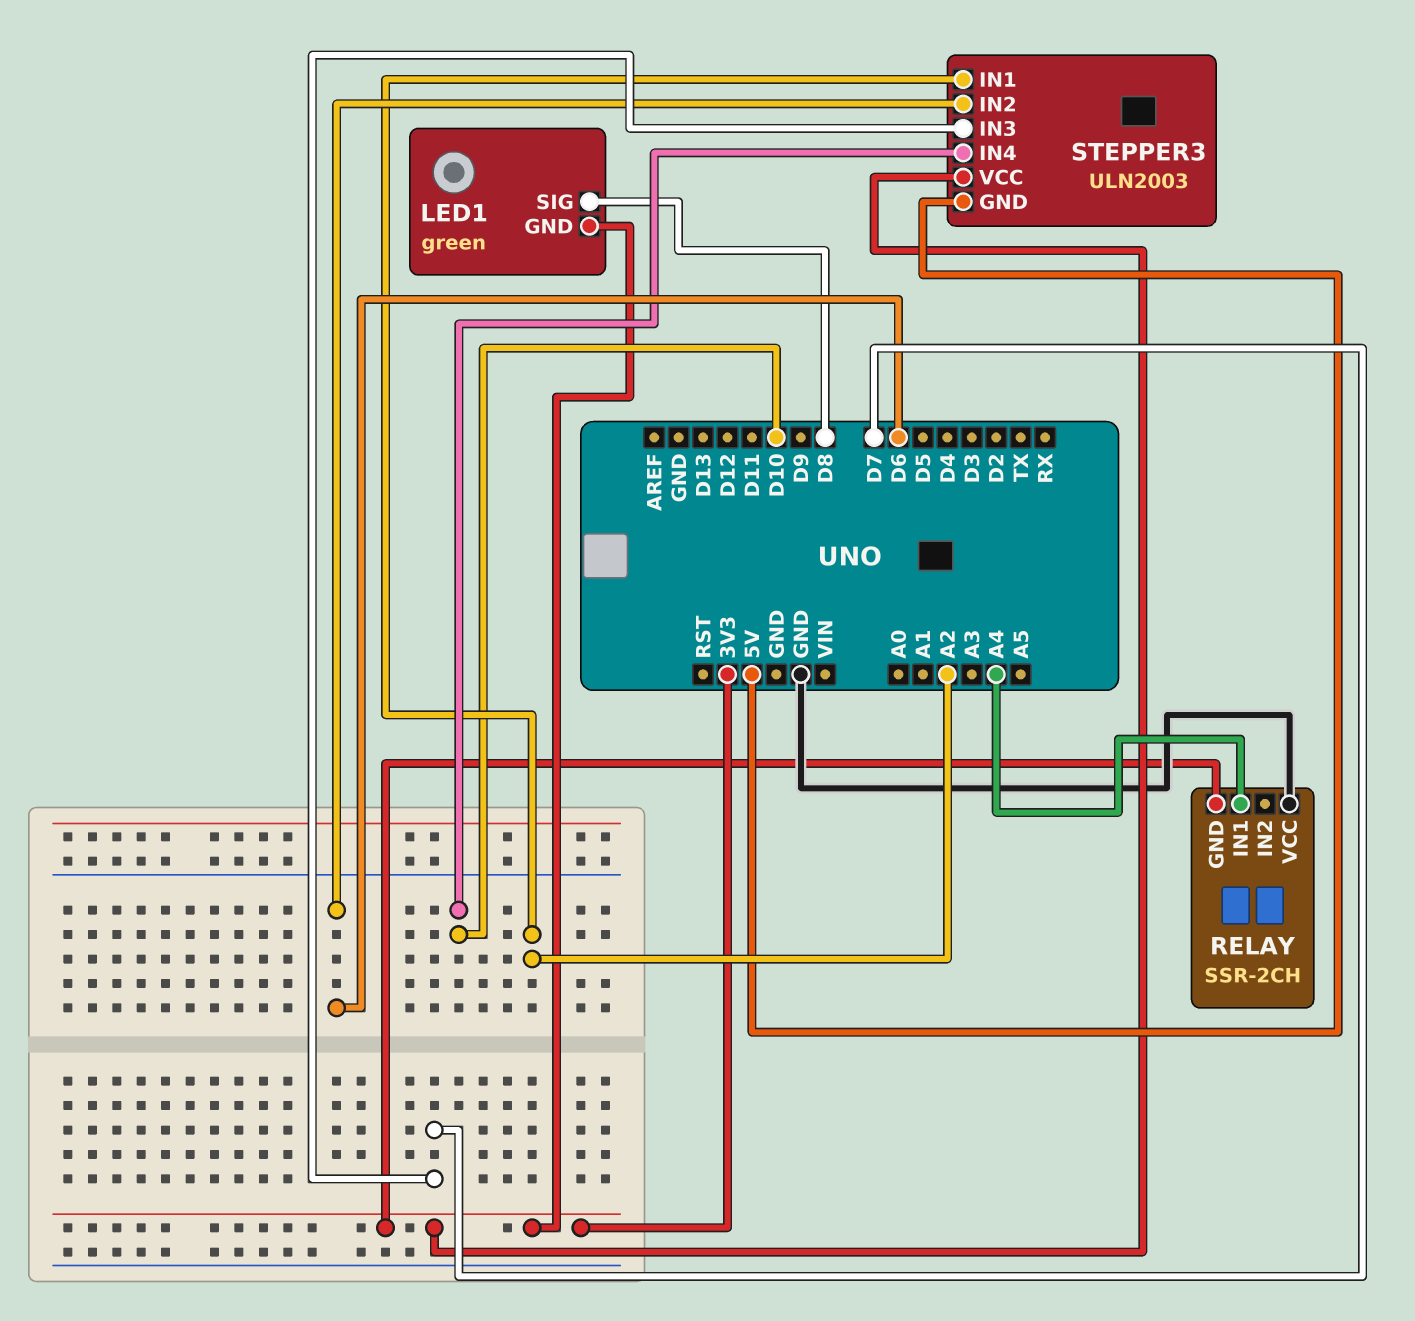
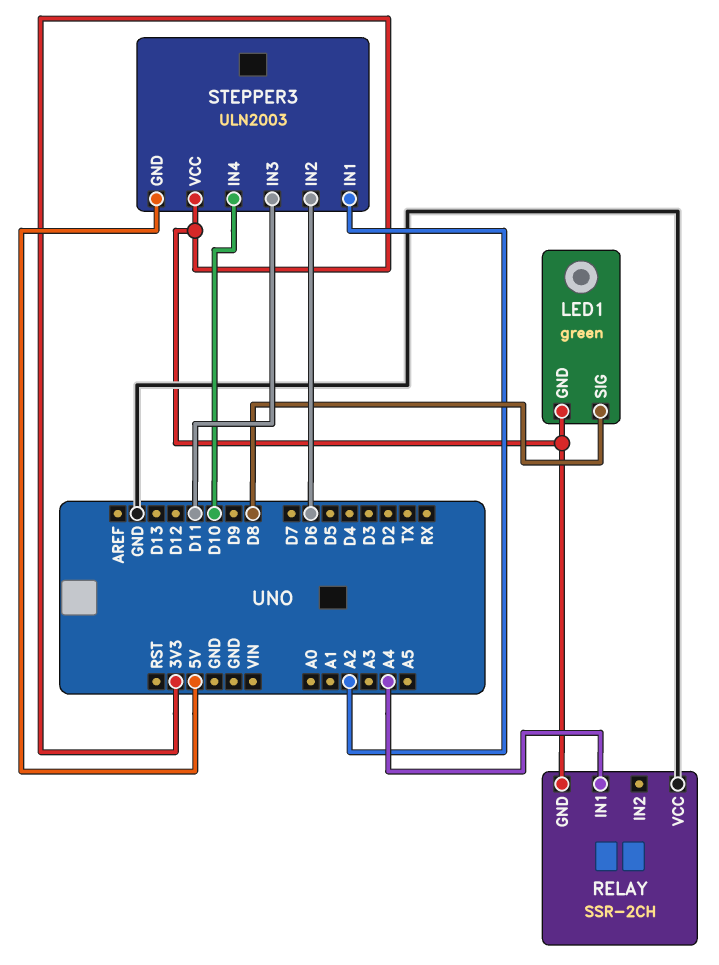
STEPPER3 pin IN3: D7 -> D11

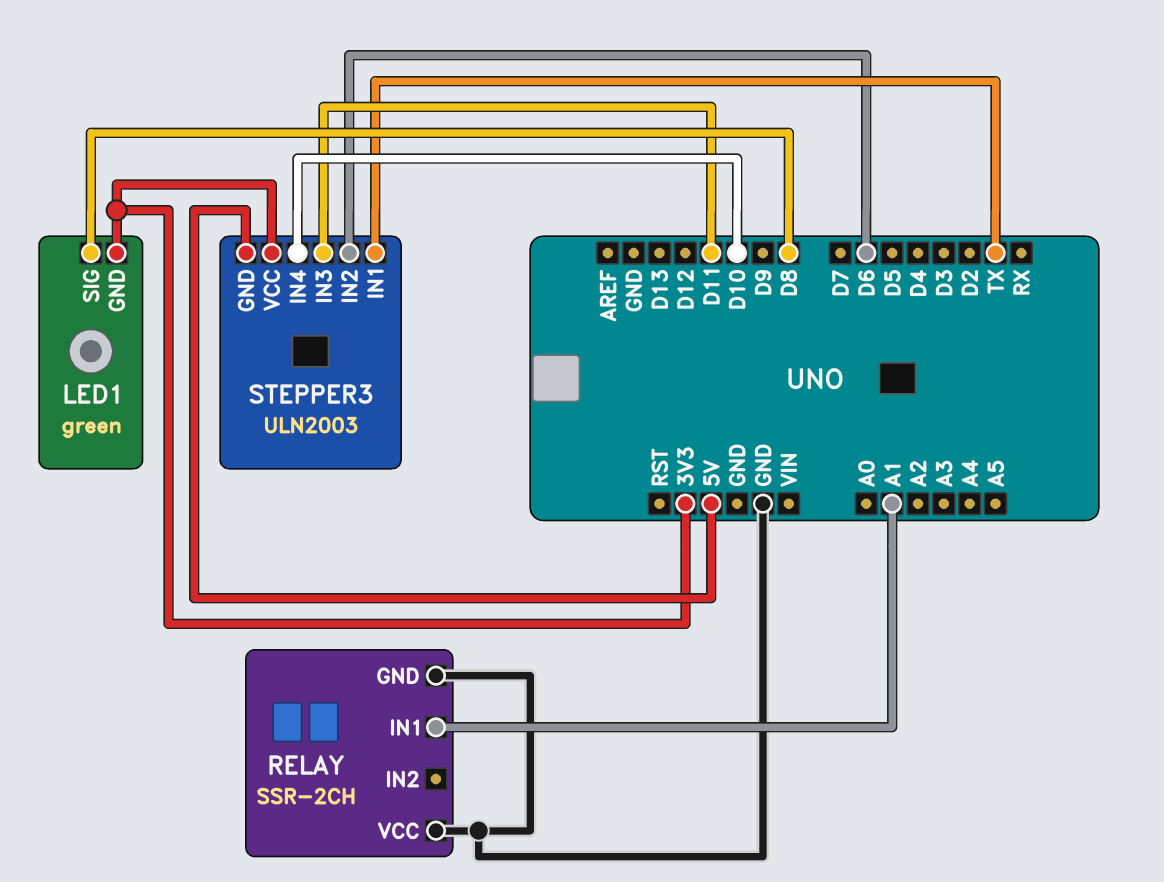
RELAY pin GND: 3V3 -> GND
RELAY pin IN1: A4 -> A1
STEPPER3 pin IN1: A2 -> TX

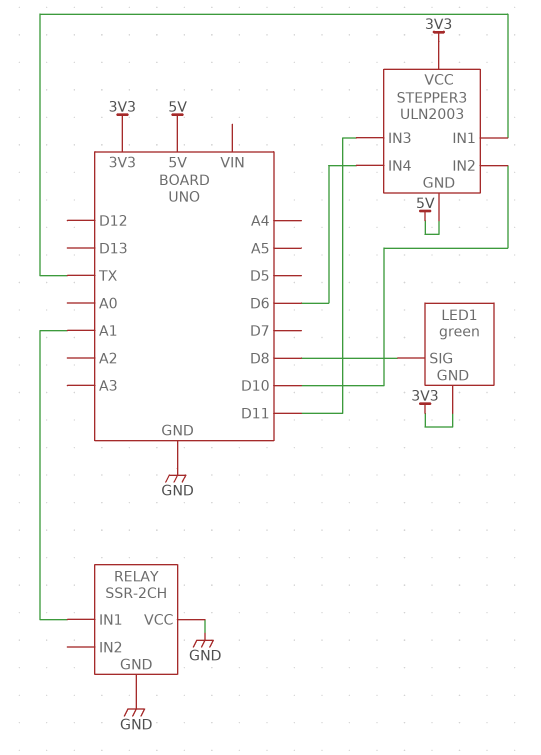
STEPPER3 pin IN2: D6 -> D10
STEPPER3 pin IN4: D10 -> D6

